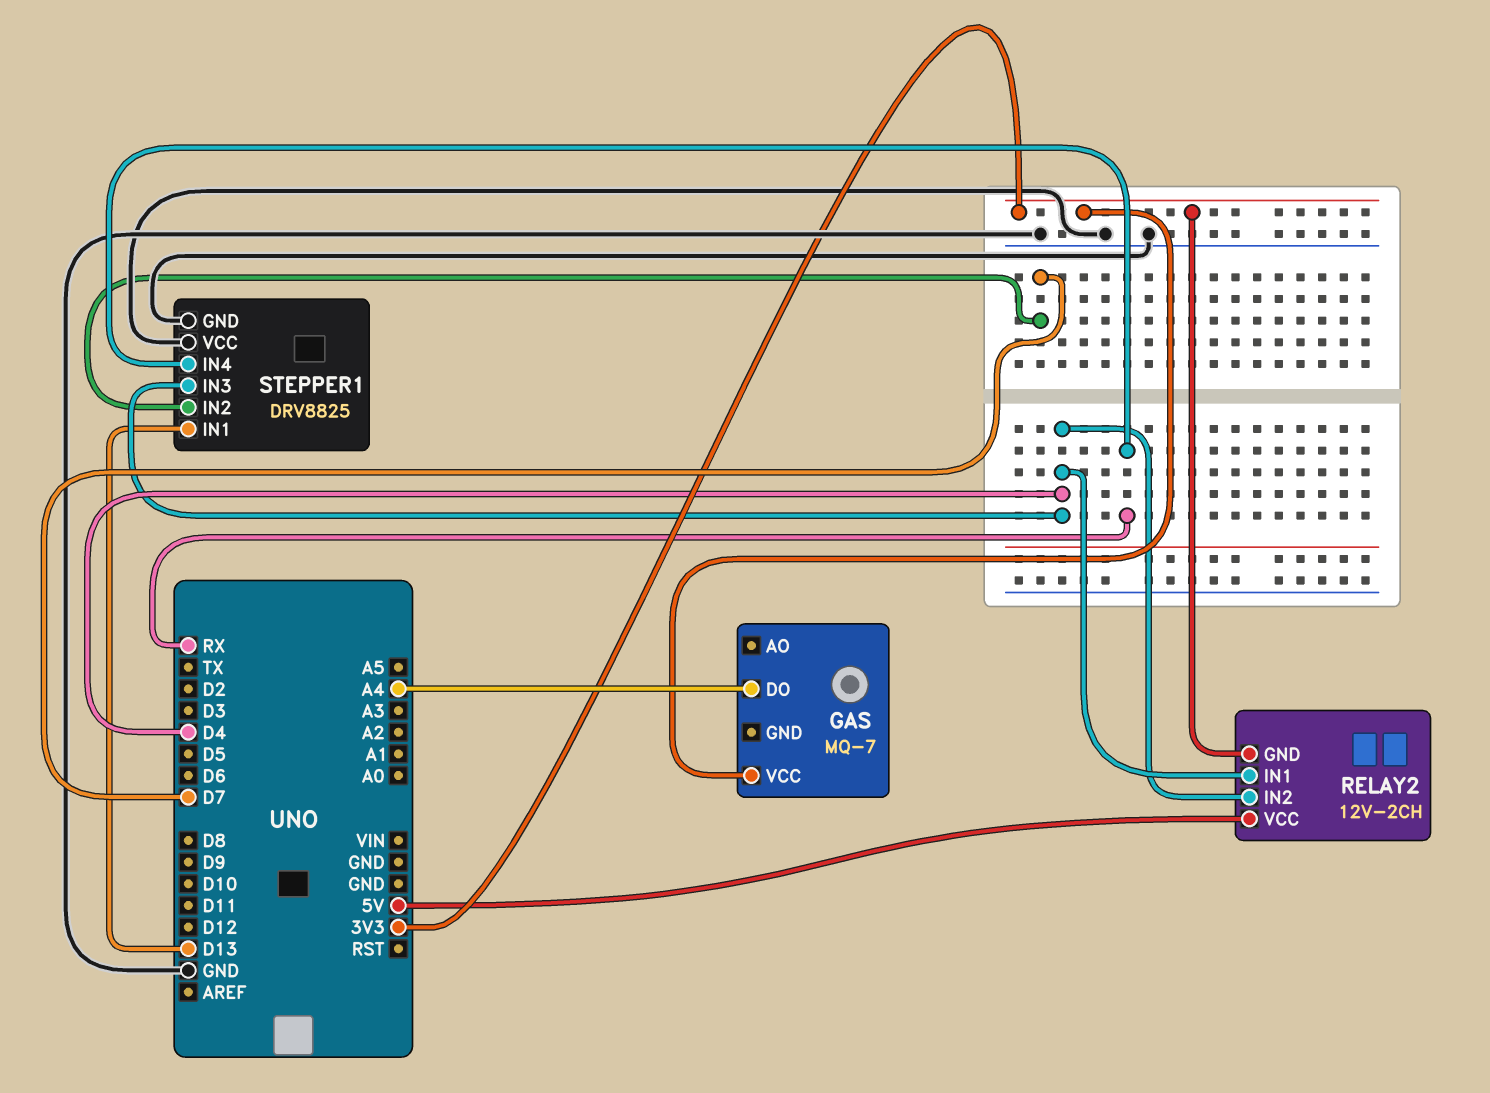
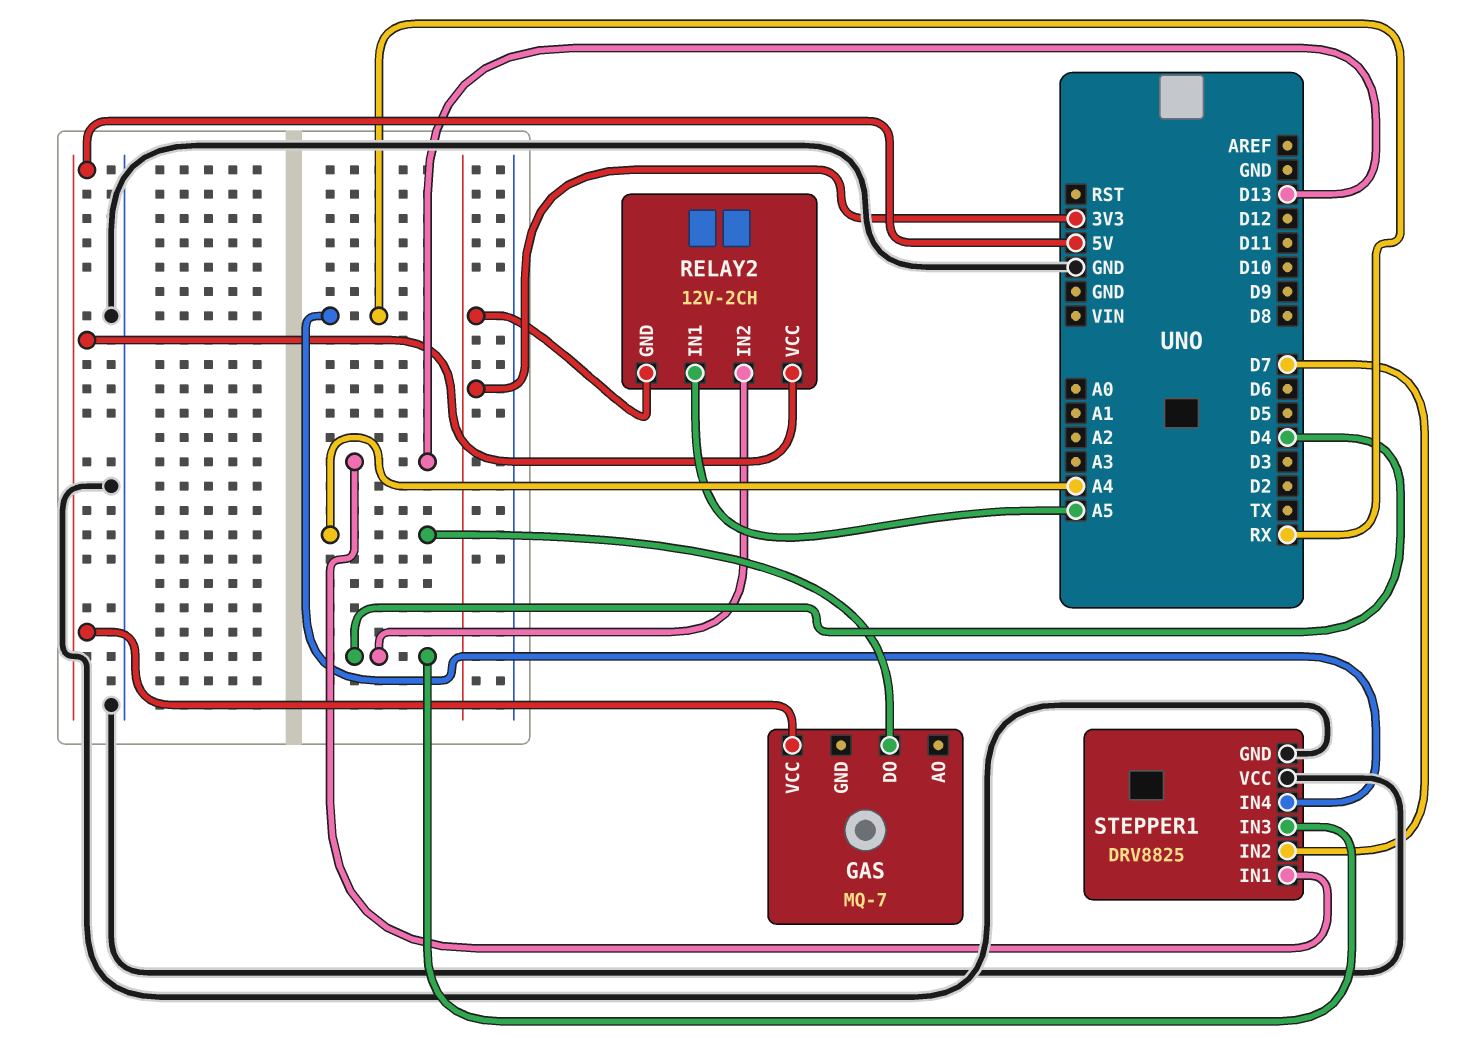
GAS pin VCC: 3V3 -> 5V
RELAY2 pin IN1: D4 -> A5

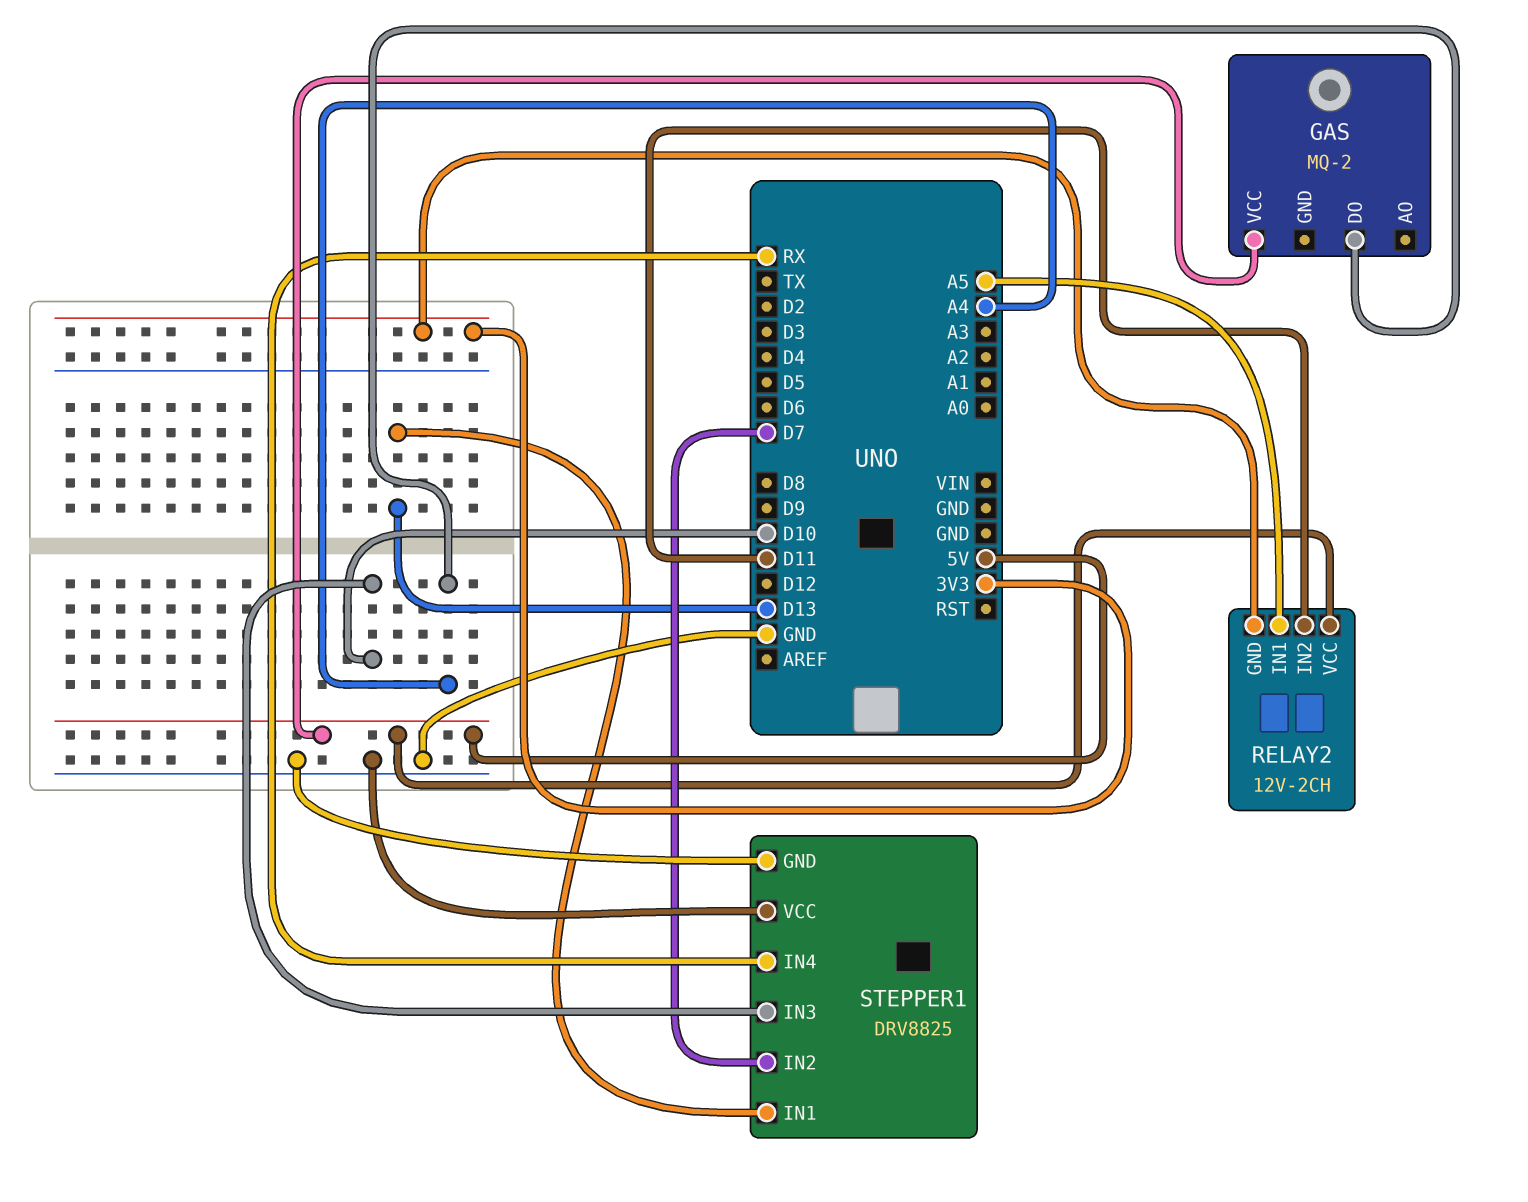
GAS: MQ-7 -> MQ-2
RELAY2 pin IN2: D4 -> D11
STEPPER1 pin IN3: D4 -> D10

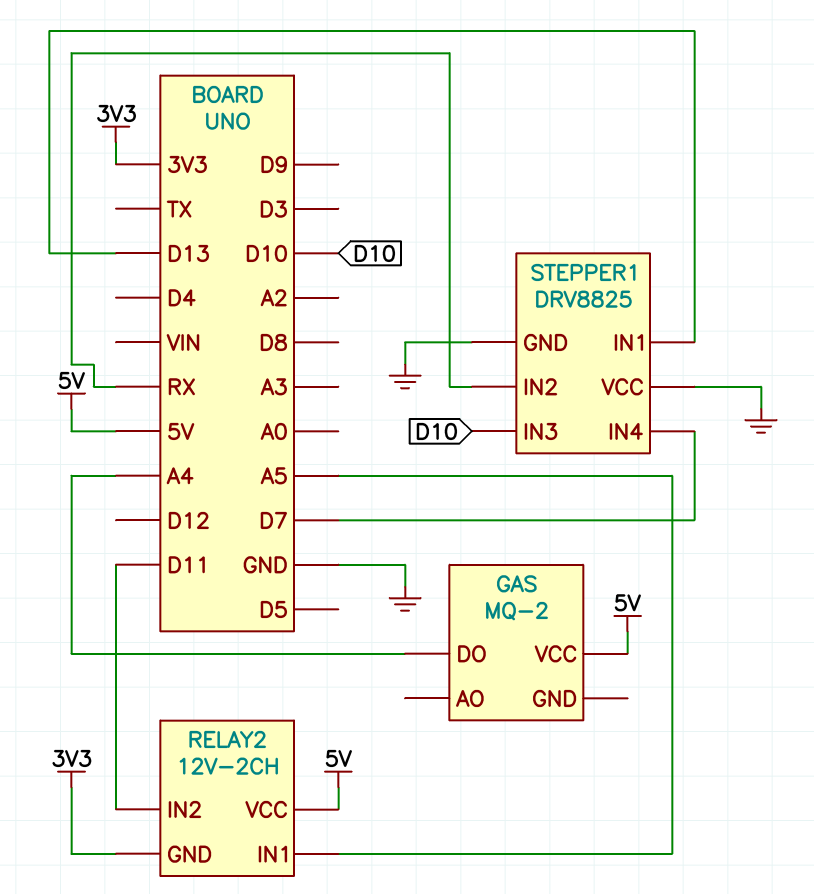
STEPPER1 pin IN2: D7 -> RX
STEPPER1 pin IN4: RX -> D7

